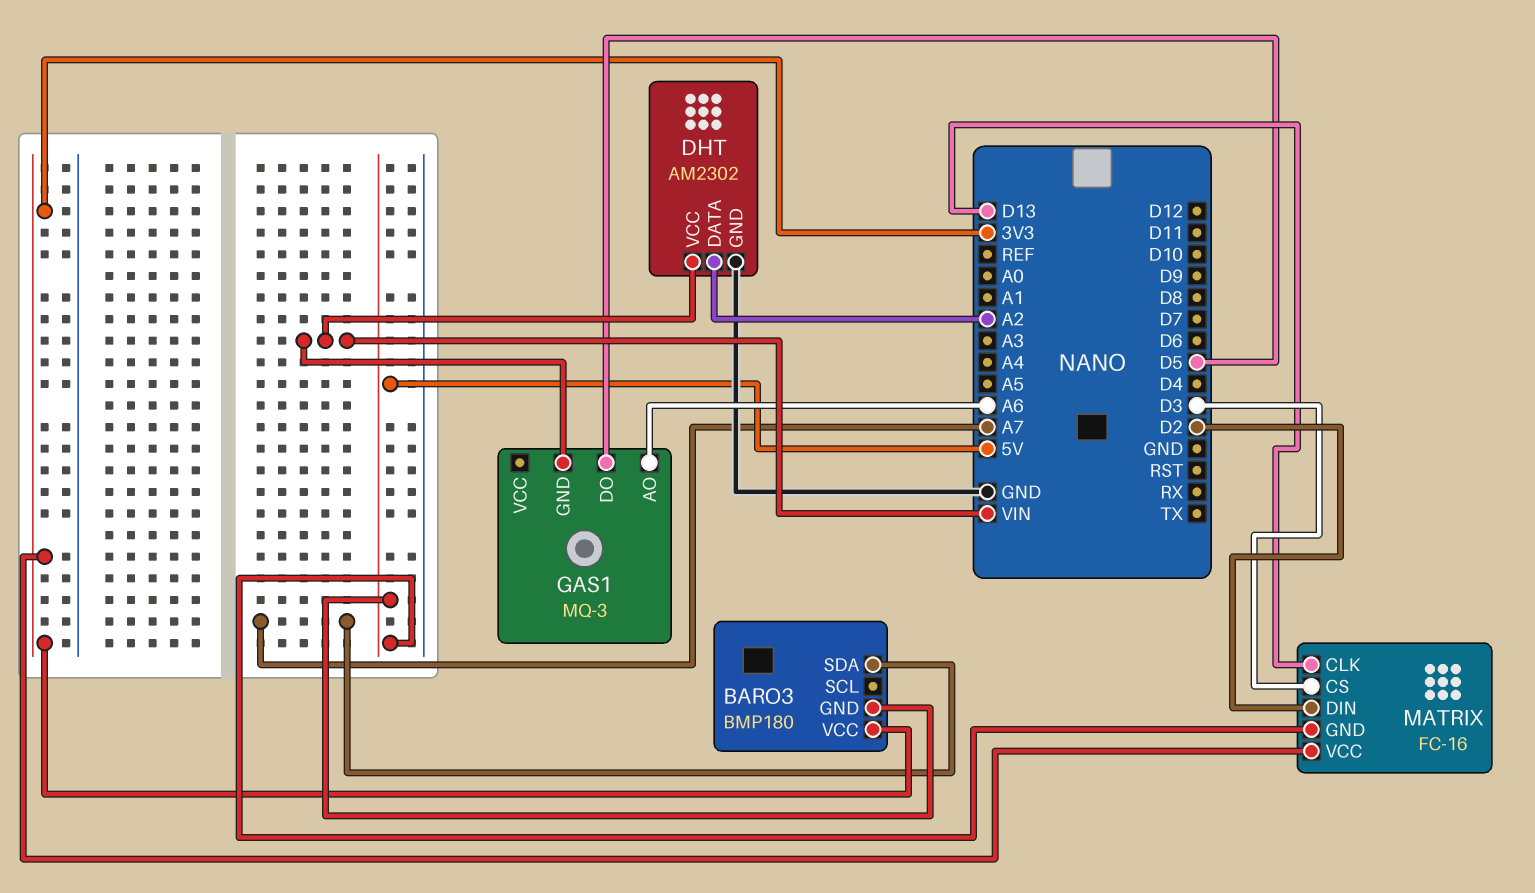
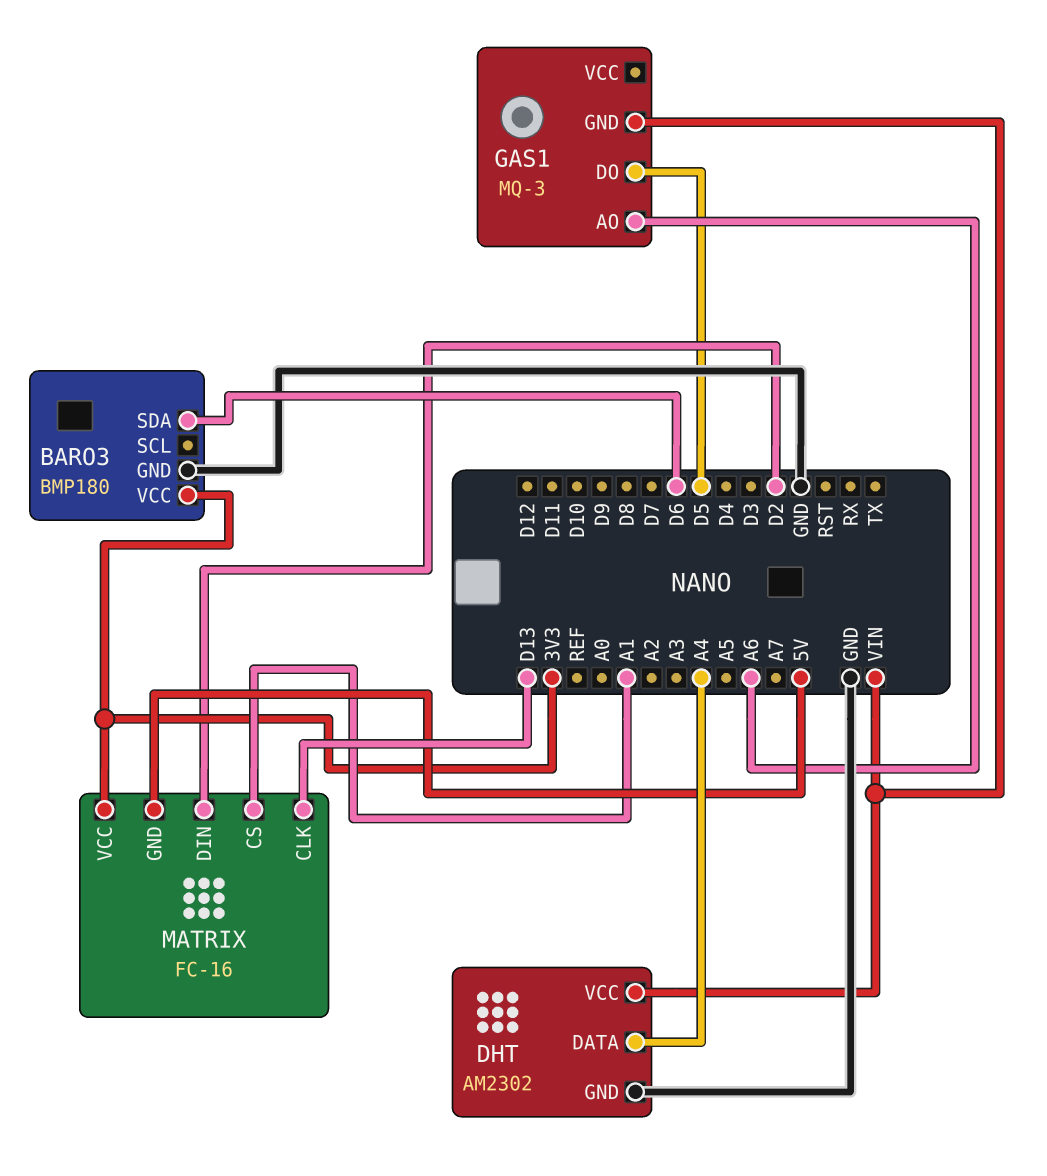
BARO3 pin GND: 5V -> GND
BARO3 pin SDA: A7 -> D6
DHT pin DATA: A2 -> A4
MATRIX pin CS: D3 -> A1

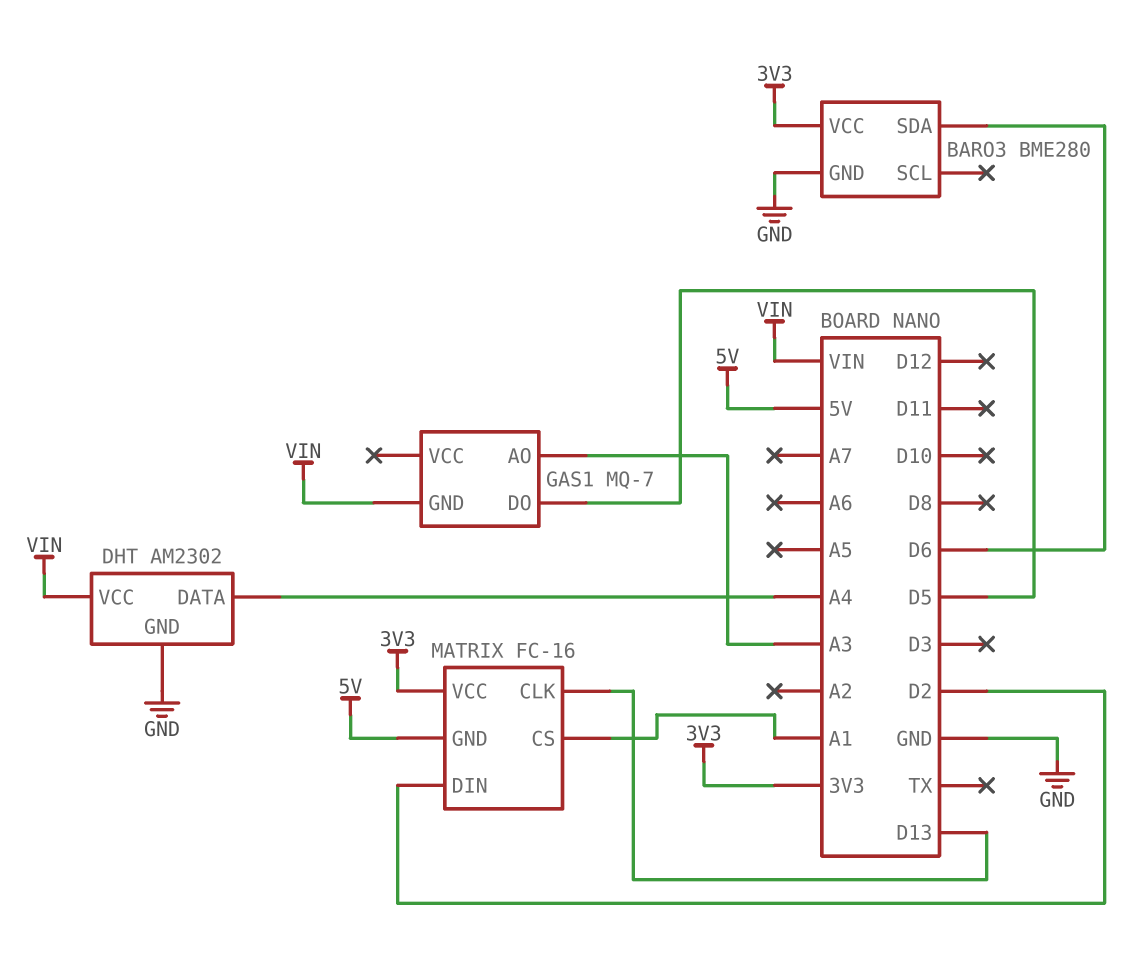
BARO3: BMP180 -> BME280
GAS1: MQ-3 -> MQ-7
GAS1 pin AO: A6 -> A3

